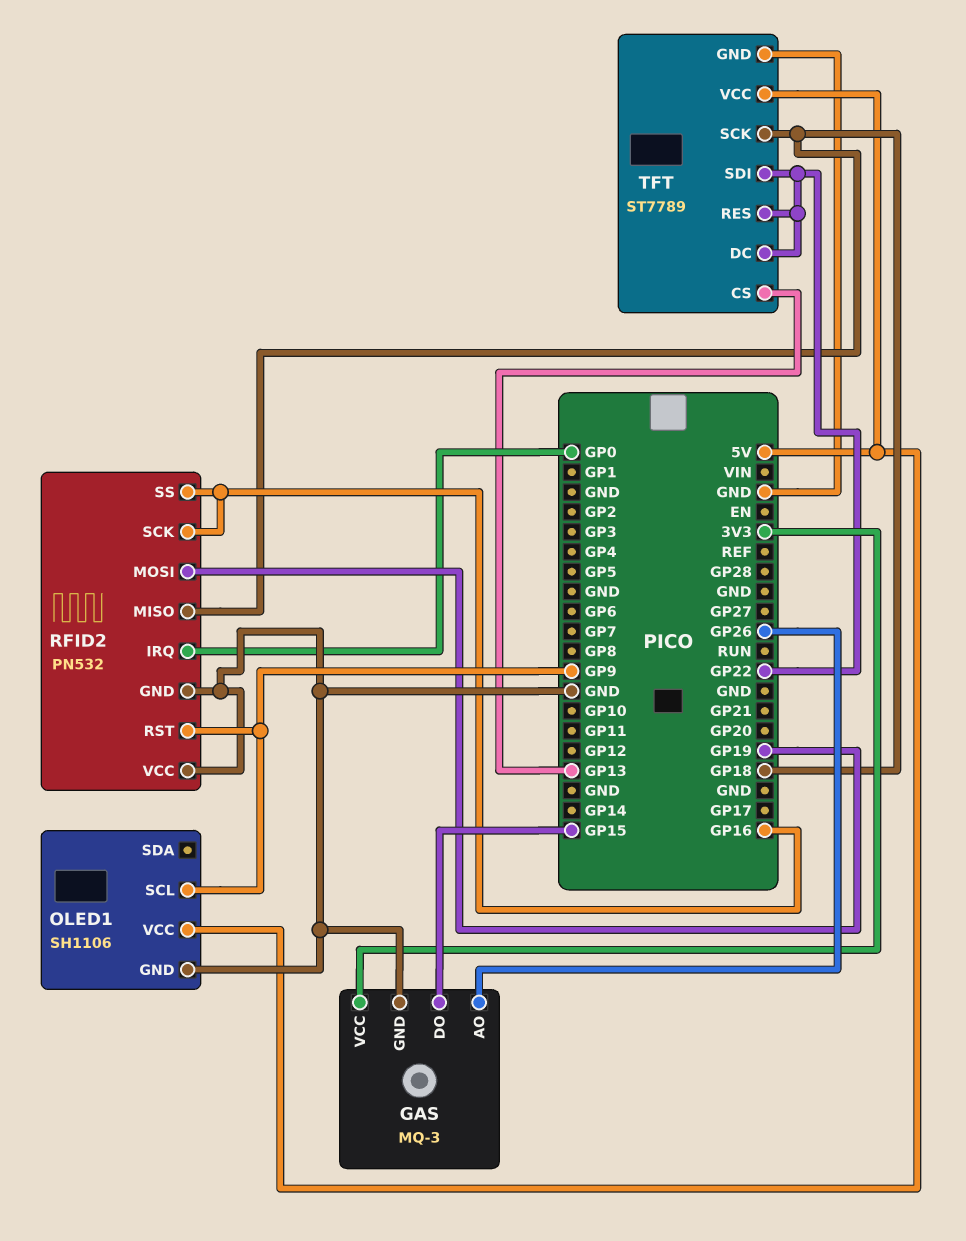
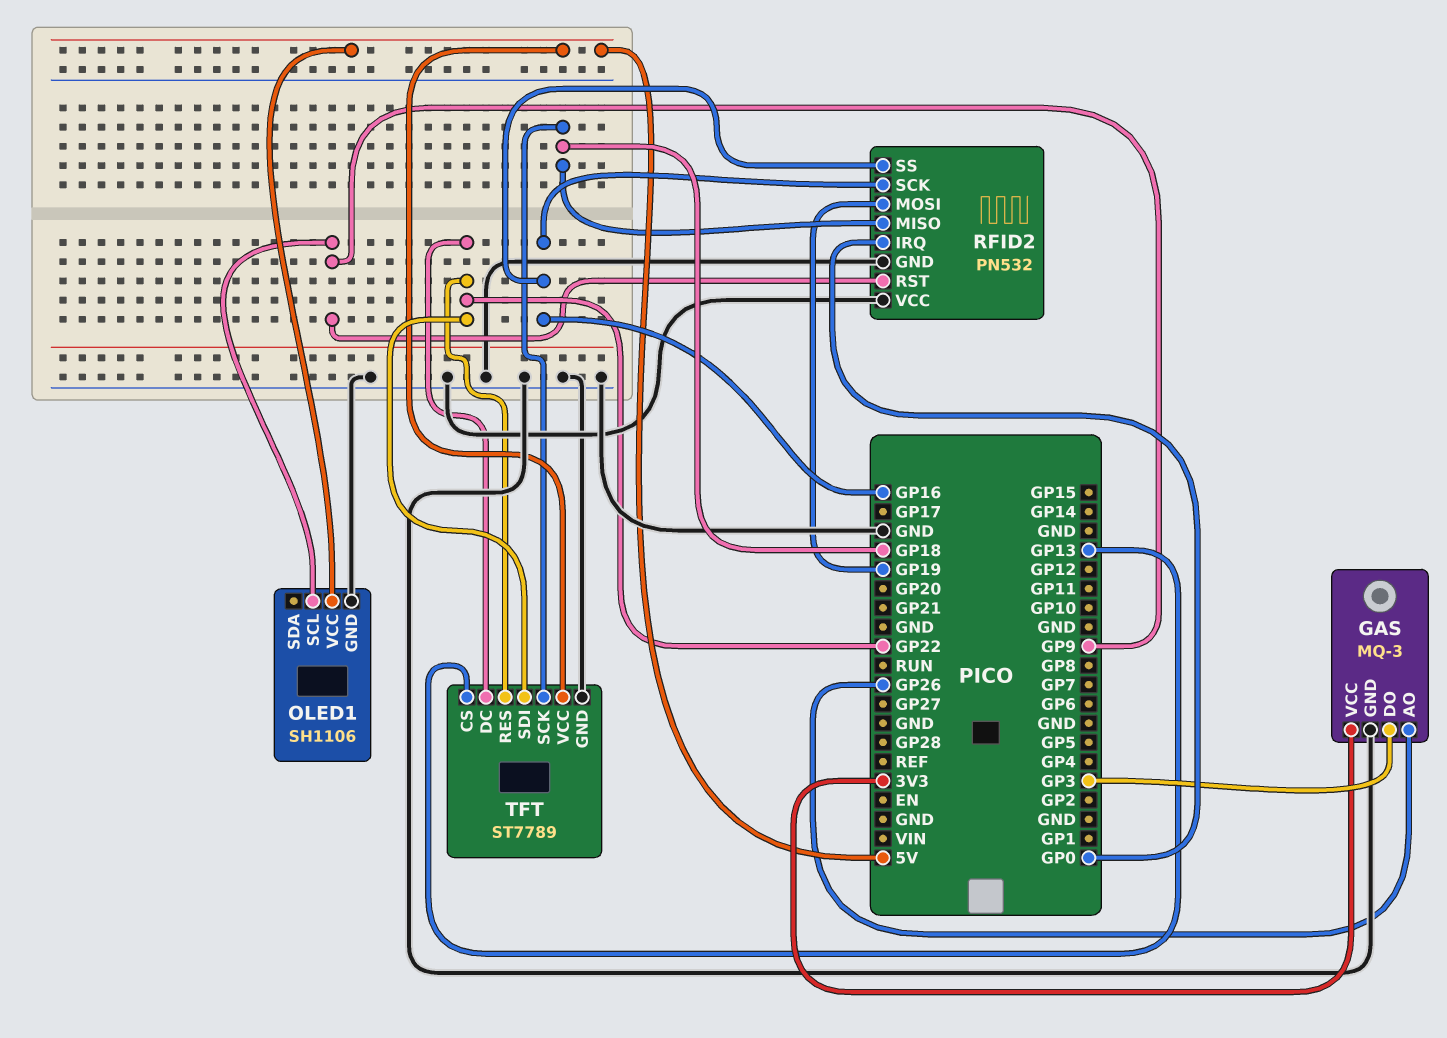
GAS pin DO: GP15 -> GP3

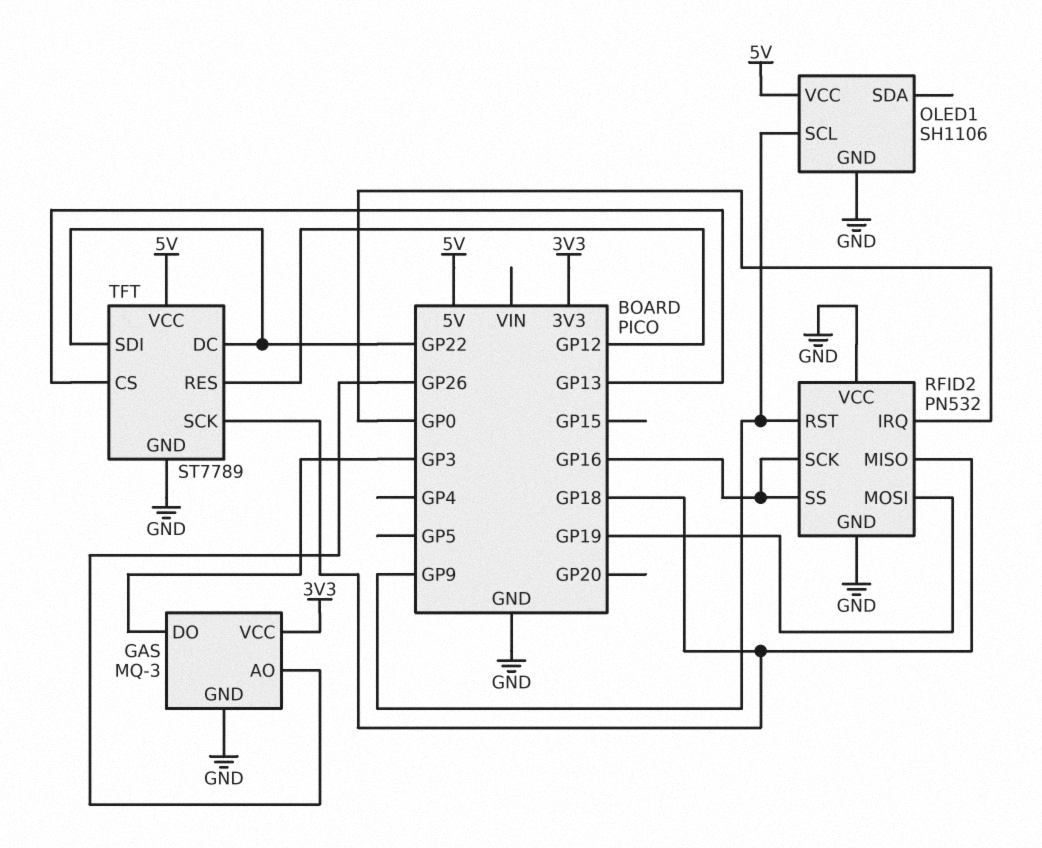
TFT pin RES: GP22 -> GP12

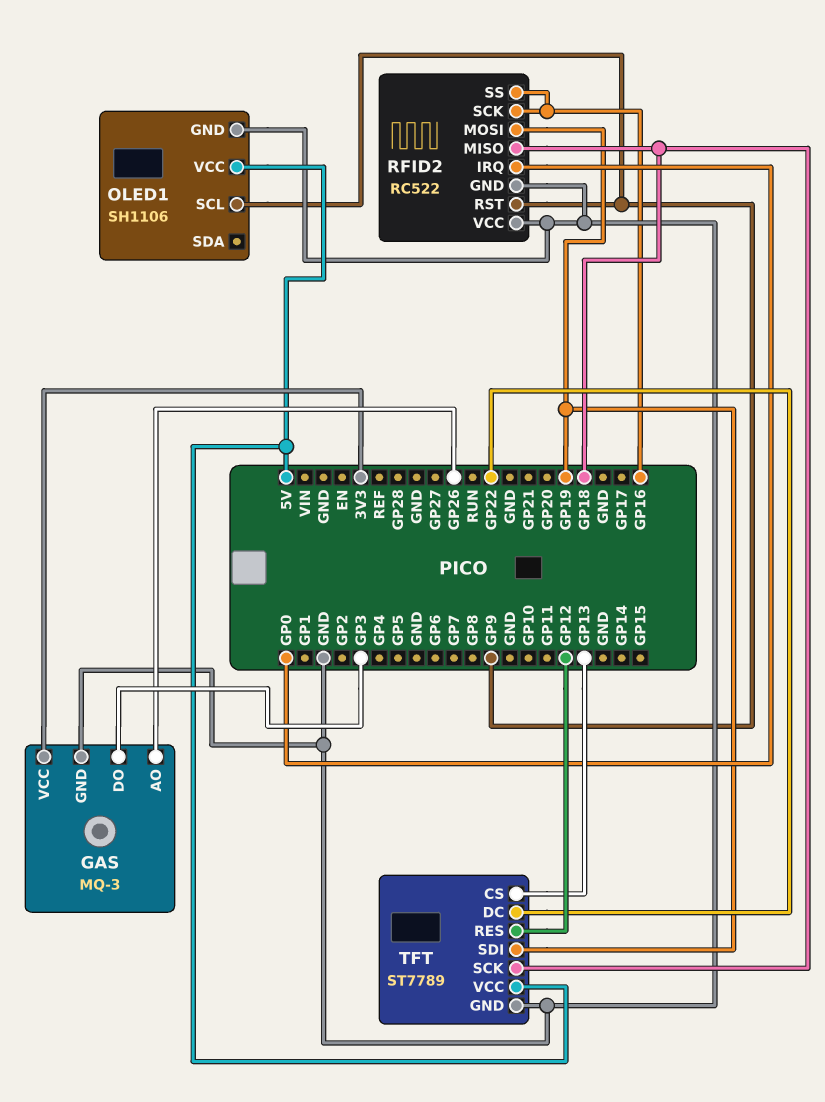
RFID2: PN532 -> RC522
TFT pin SDI: GP22 -> GP19

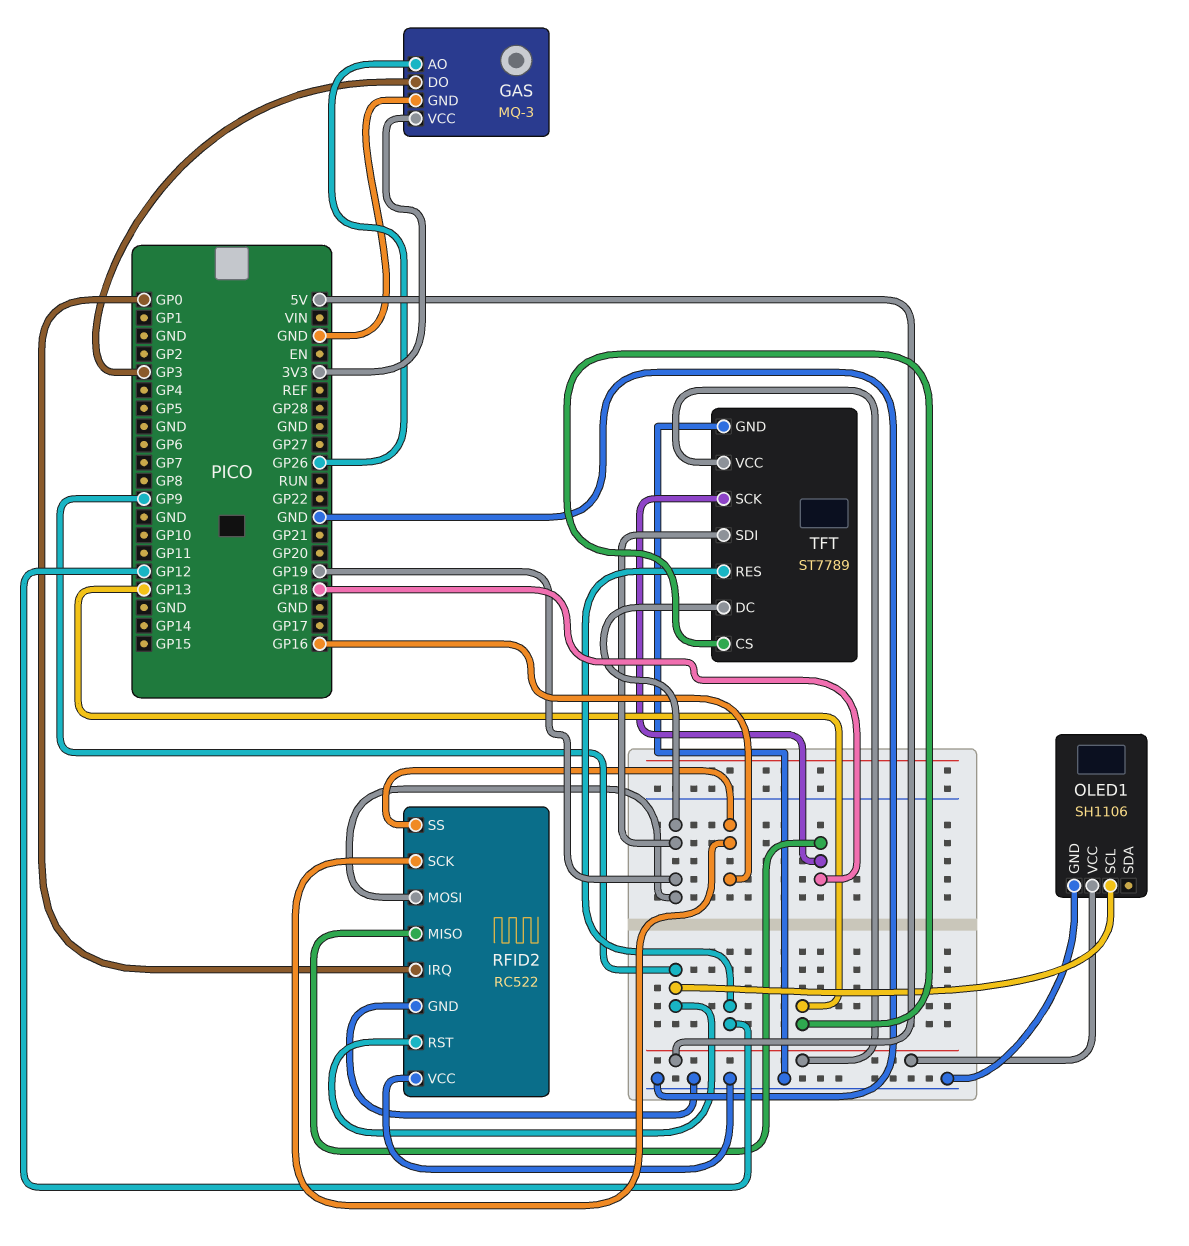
TFT pin DC: GP22 -> GP19

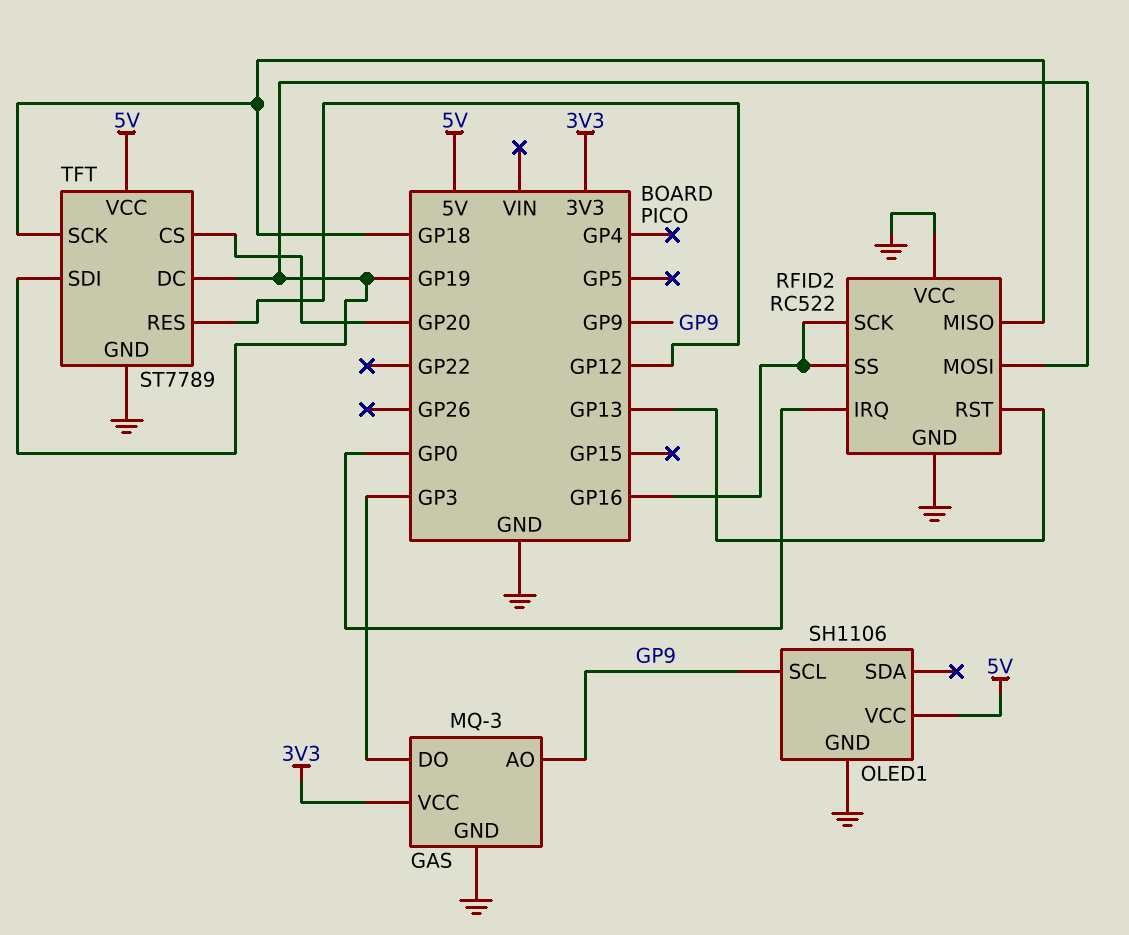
GAS pin AO: GP26 -> GP9
RFID2 pin RST: GP9 -> GP13
TFT pin CS: GP13 -> GP20

